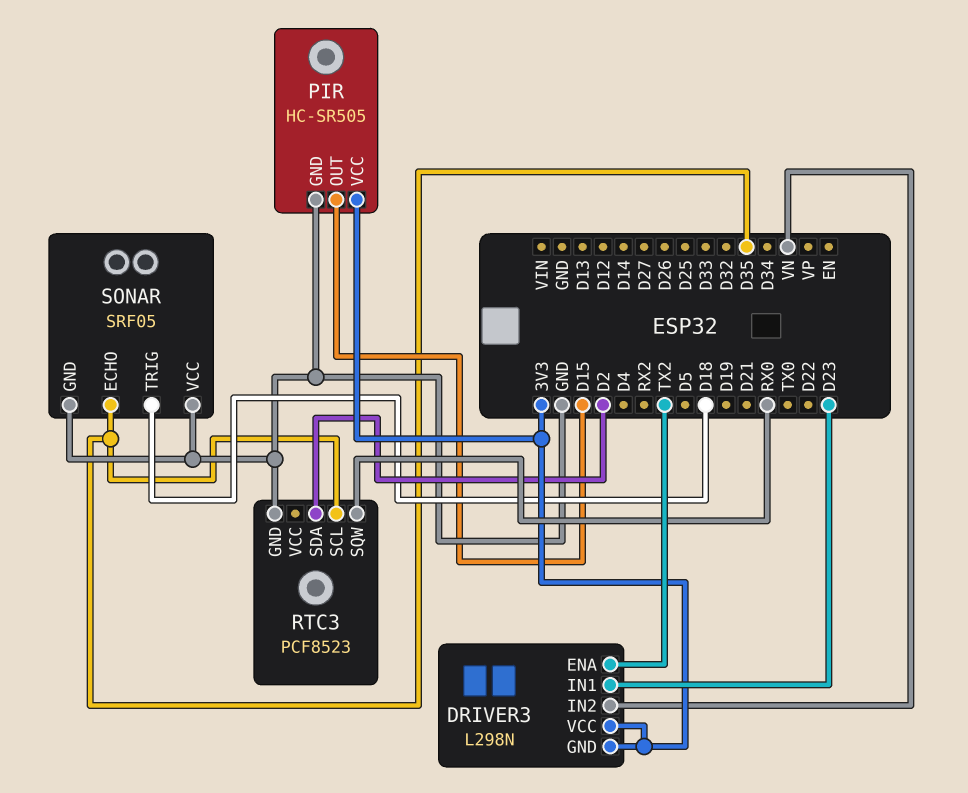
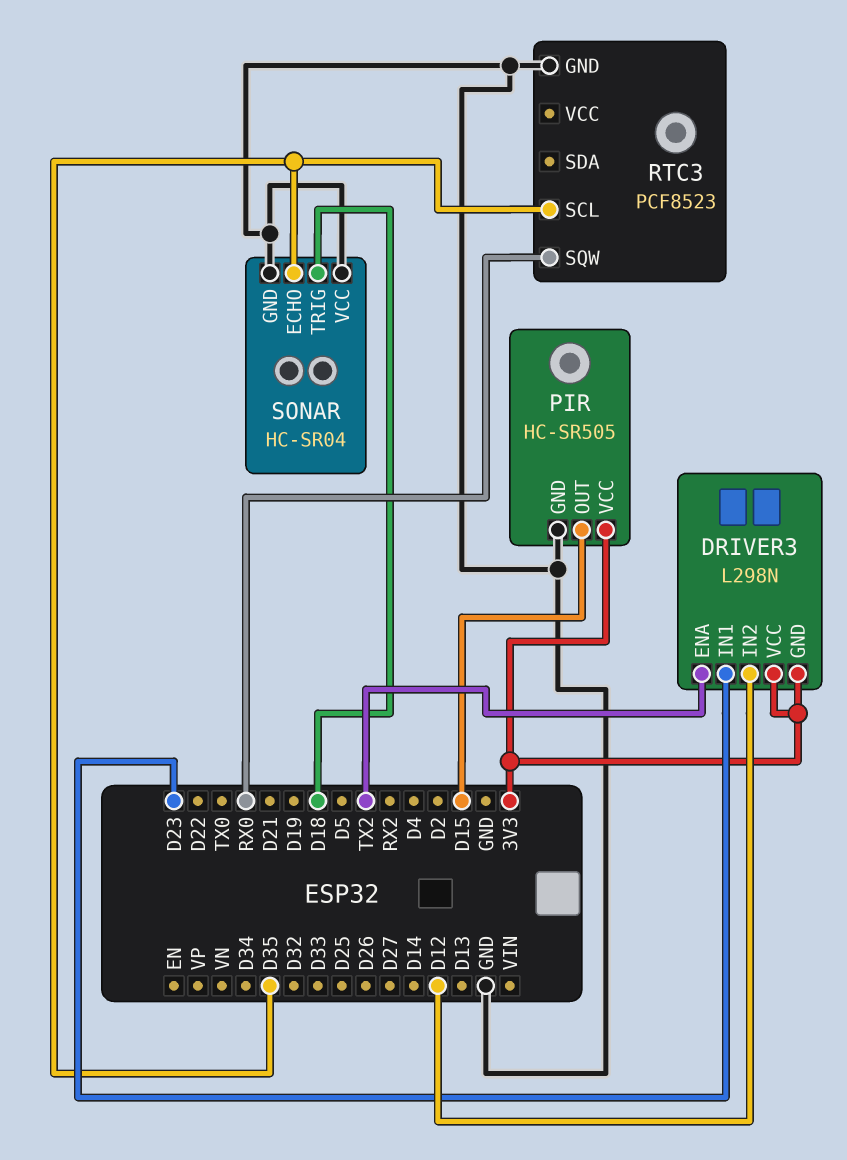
DRIVER3 pin IN2: VN -> D12
RTC3 pin SDA: D2 -> none
SONAR: SRF05 -> HC-SR04

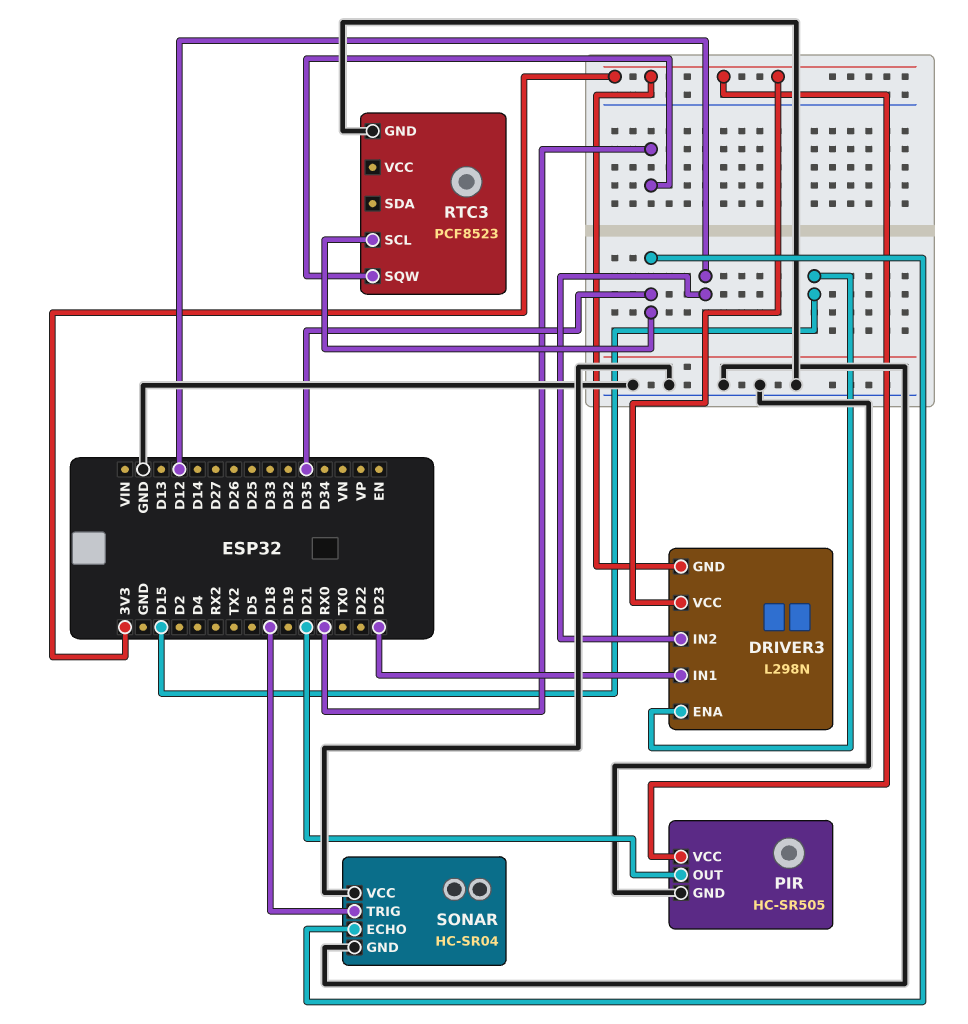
DRIVER3 pin ENA: TX2 -> D15
PIR pin OUT: D15 -> D21

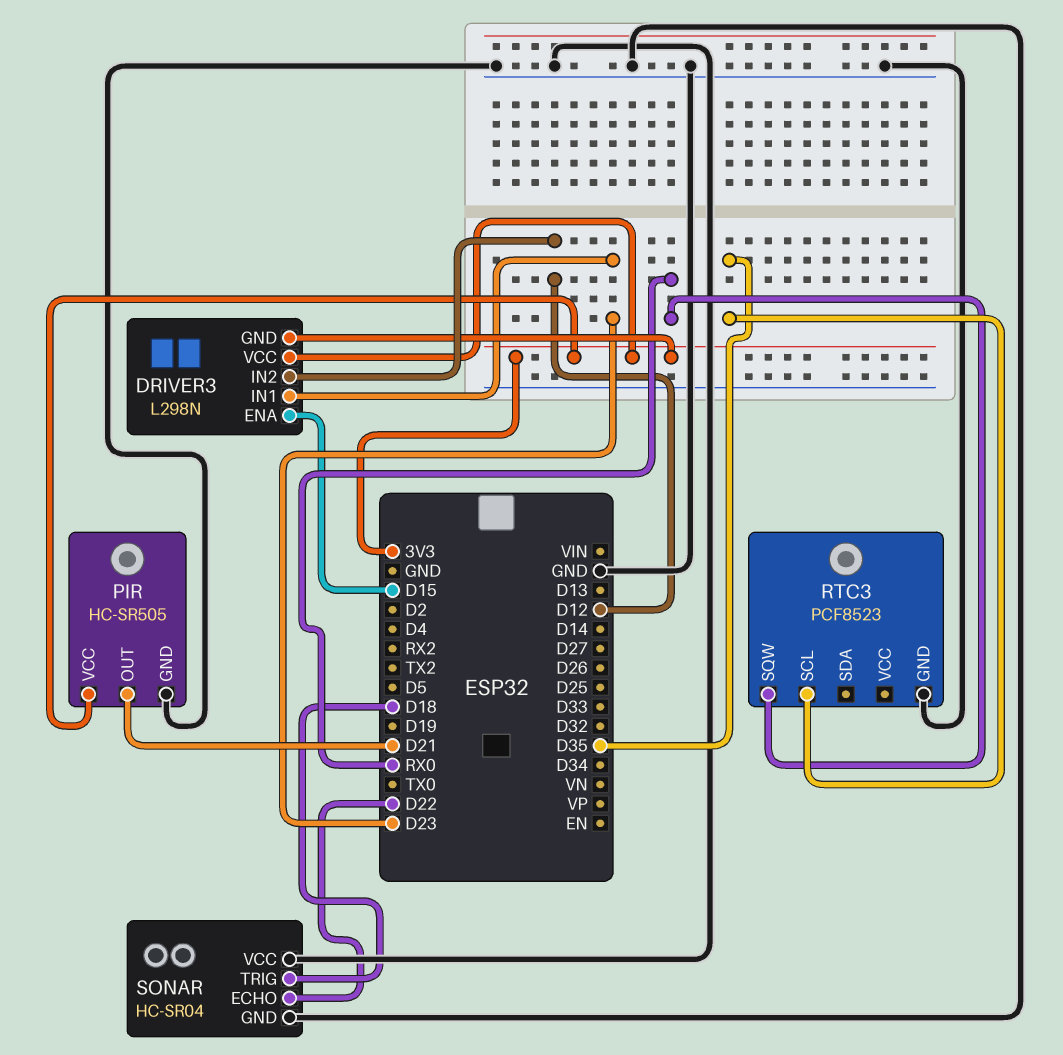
SONAR pin ECHO: D35 -> D22

